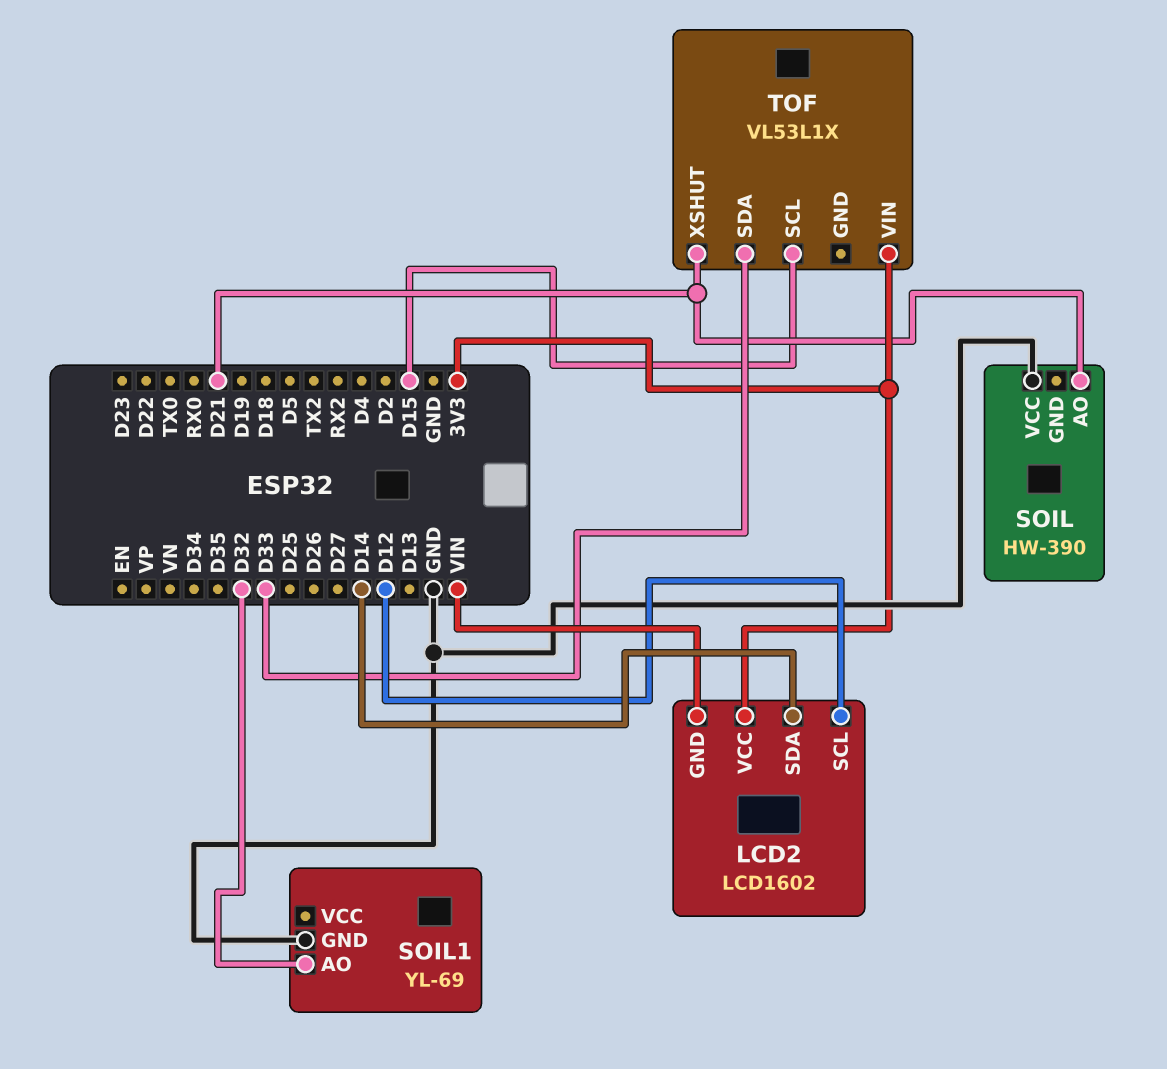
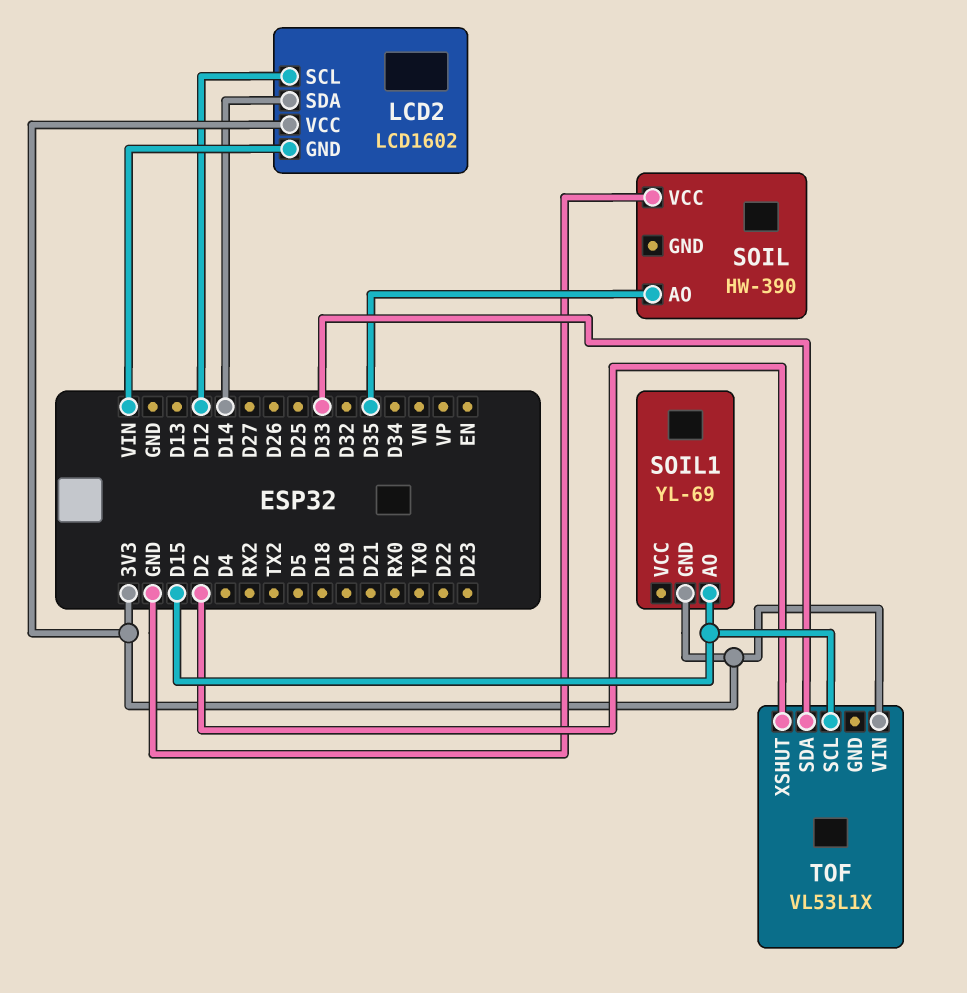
SOIL pin AO: D21 -> D35
SOIL1 pin AO: D32 -> D15
SOIL1 pin GND: GND -> 3V3
TOF pin XSHUT: D21 -> D2

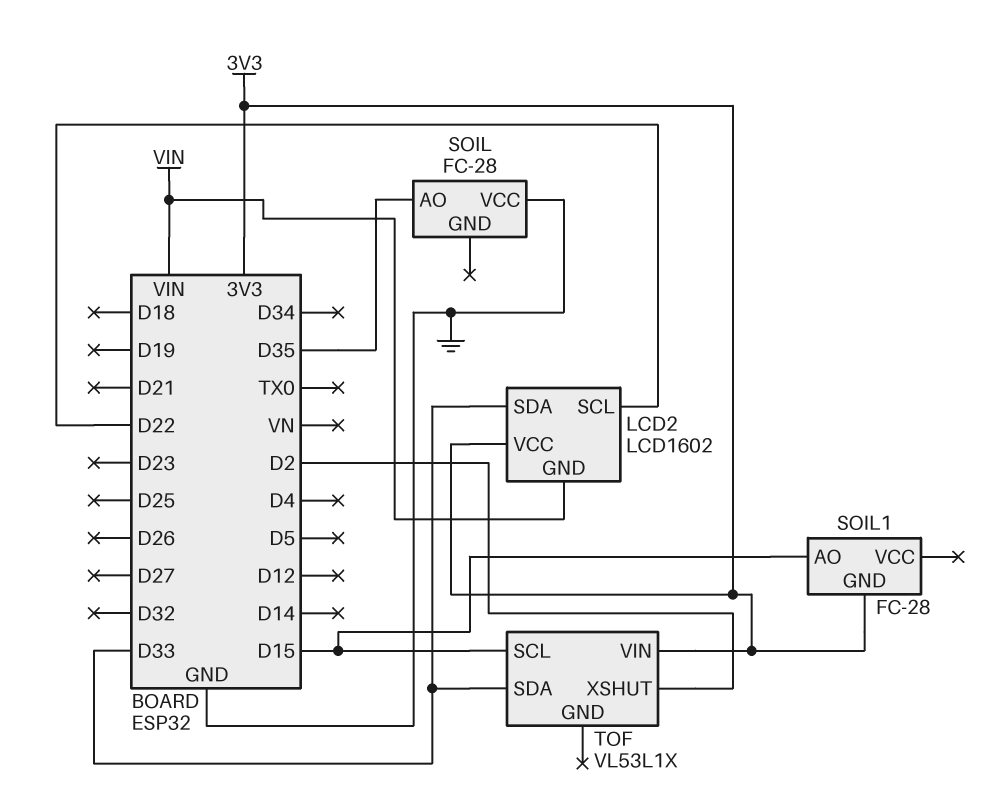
LCD2 pin SCL: D12 -> D22
LCD2 pin SDA: D14 -> D33
SOIL: HW-390 -> FC-28
SOIL1: YL-69 -> FC-28

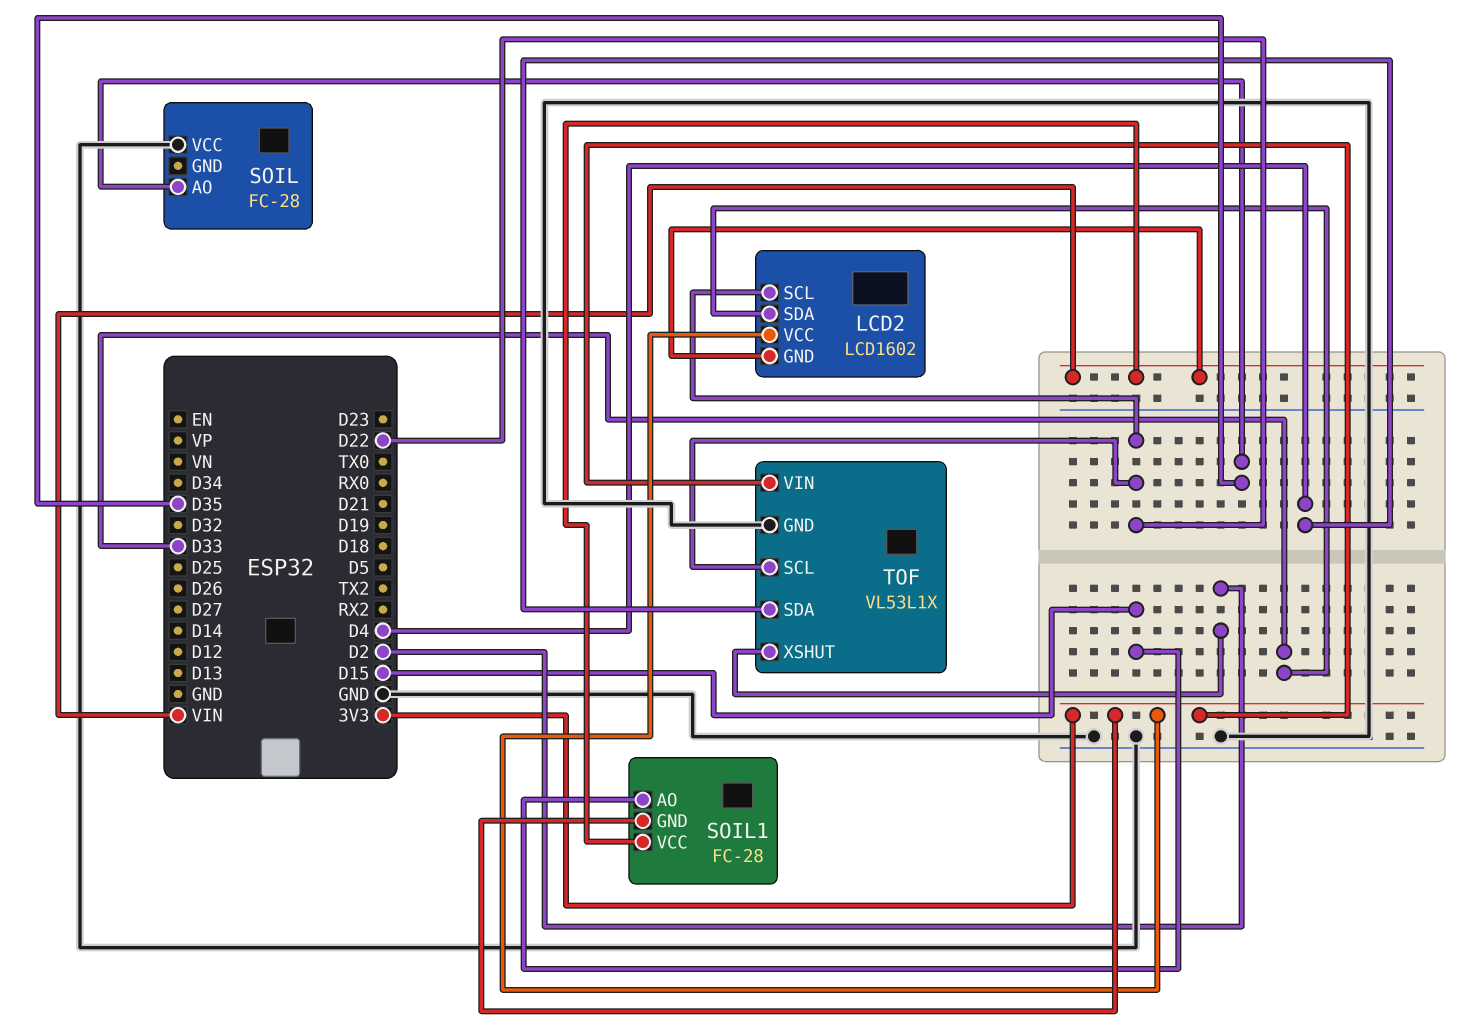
SOIL1 pin VCC: none -> VIN
TOF pin GND: none -> GND
TOF pin SCL: D15 -> D22
TOF pin SDA: D33 -> D4

